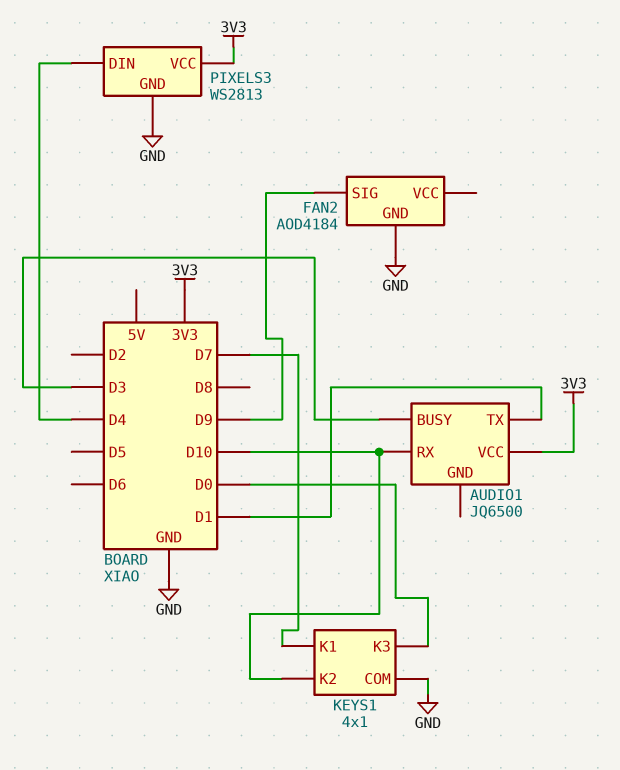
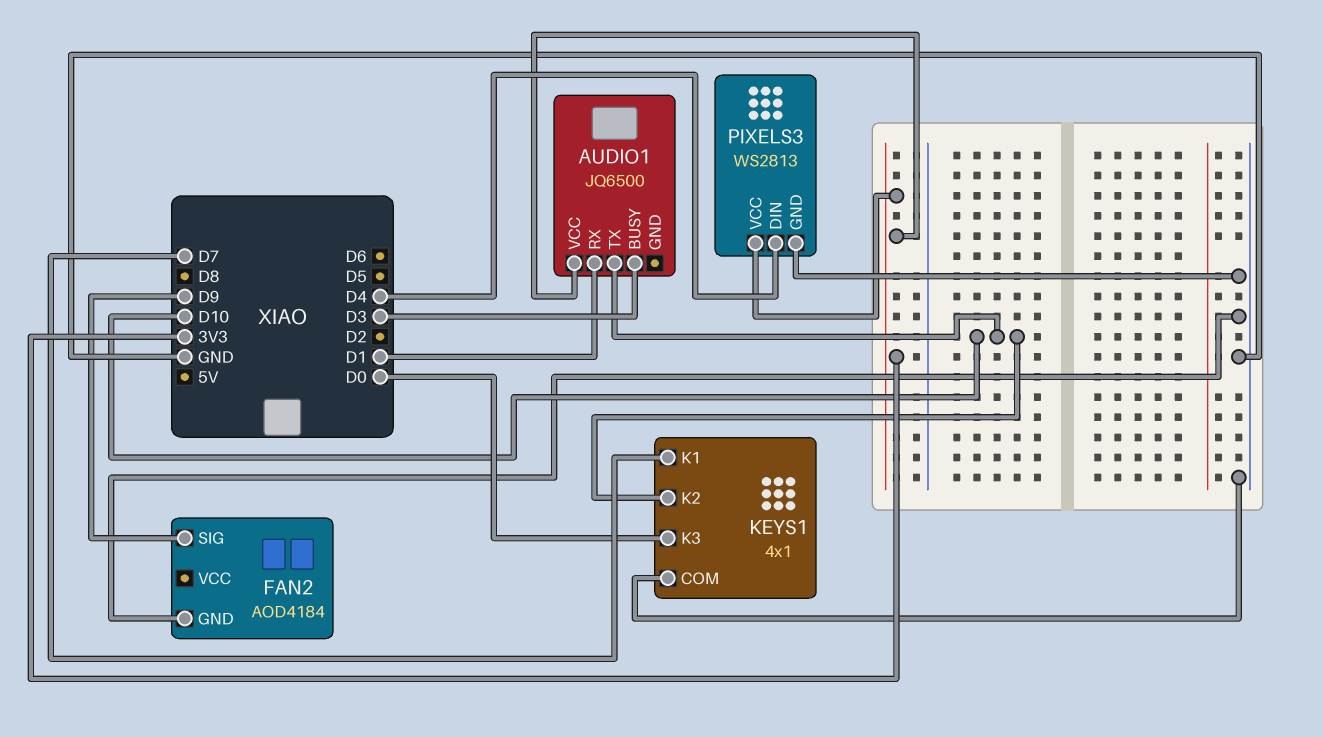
AUDIO1 pin RX: D10 -> D1
AUDIO1 pin TX: D1 -> D10

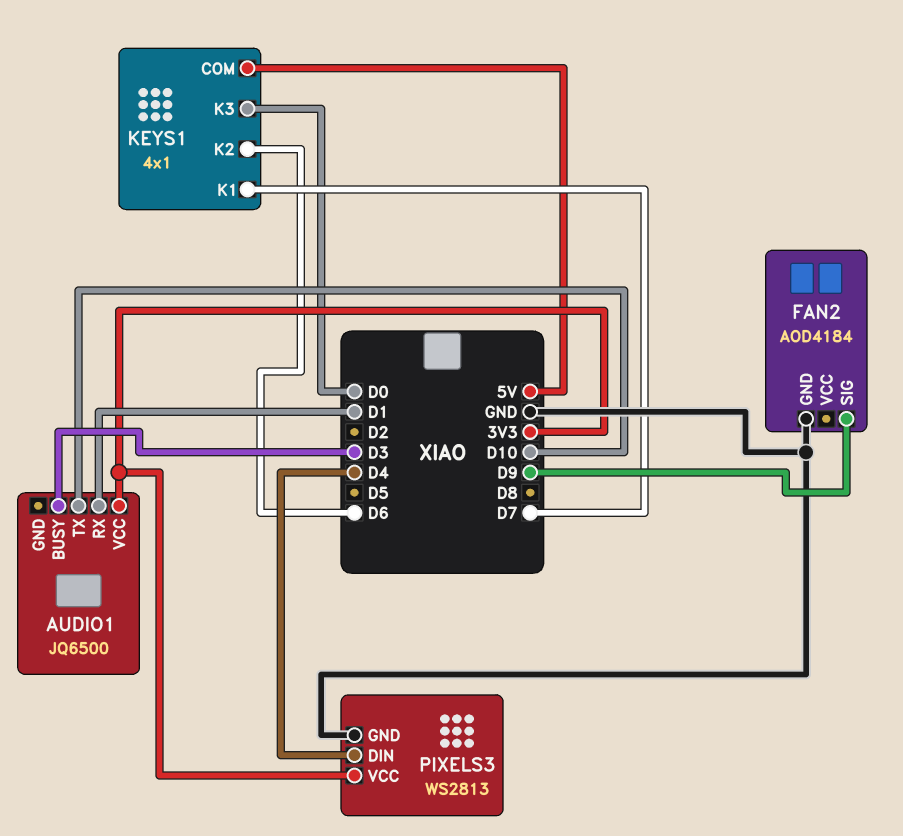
KEYS1 pin COM: GND -> 5V
KEYS1 pin K2: D10 -> D6

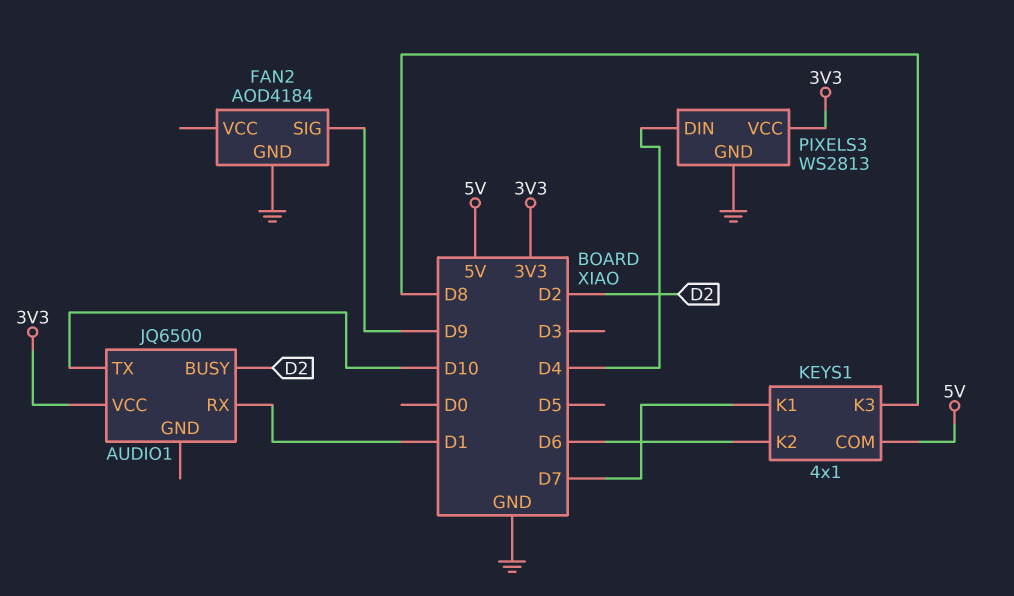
AUDIO1 pin BUSY: D3 -> D2
KEYS1 pin K3: D0 -> D8

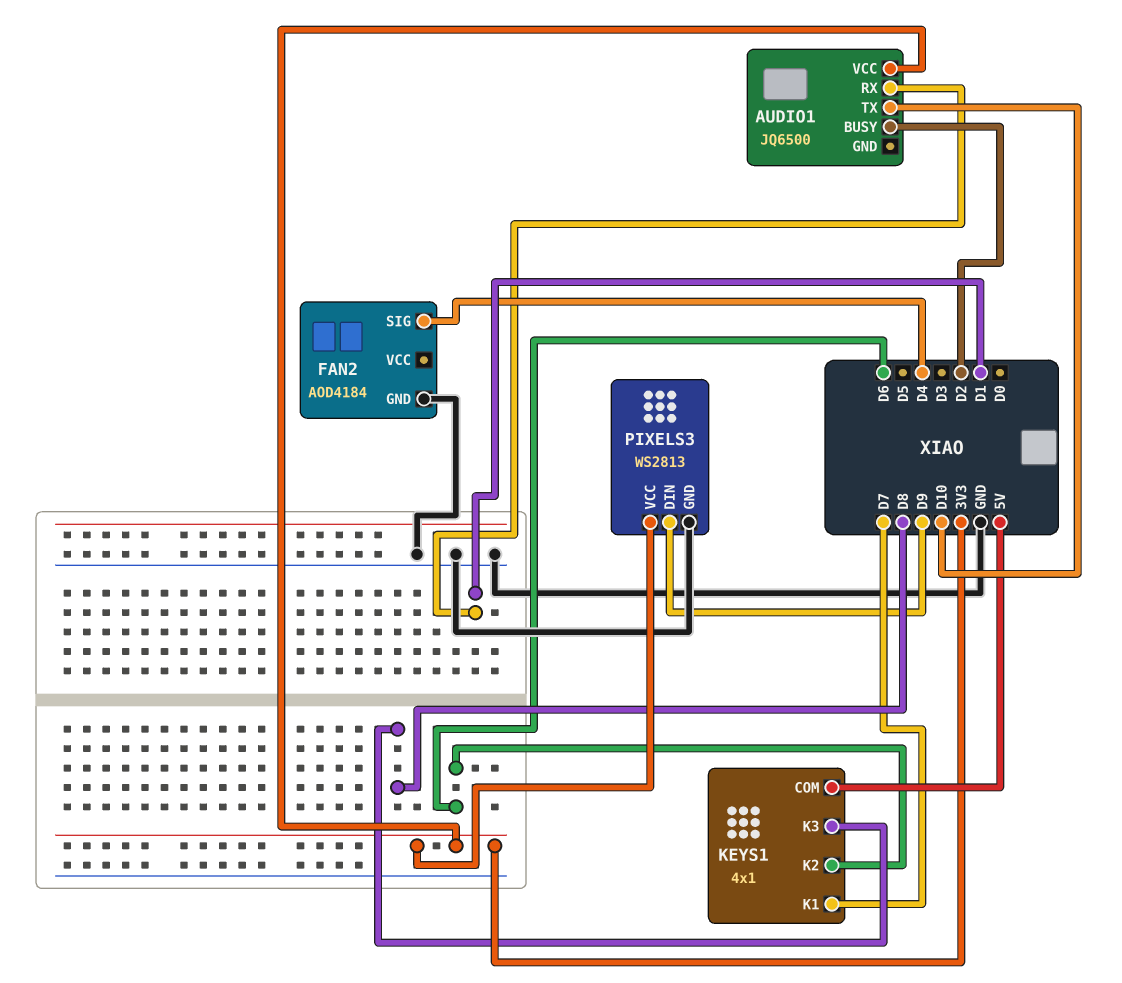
FAN2 pin SIG: D9 -> D4
PIXELS3 pin DIN: D4 -> D9

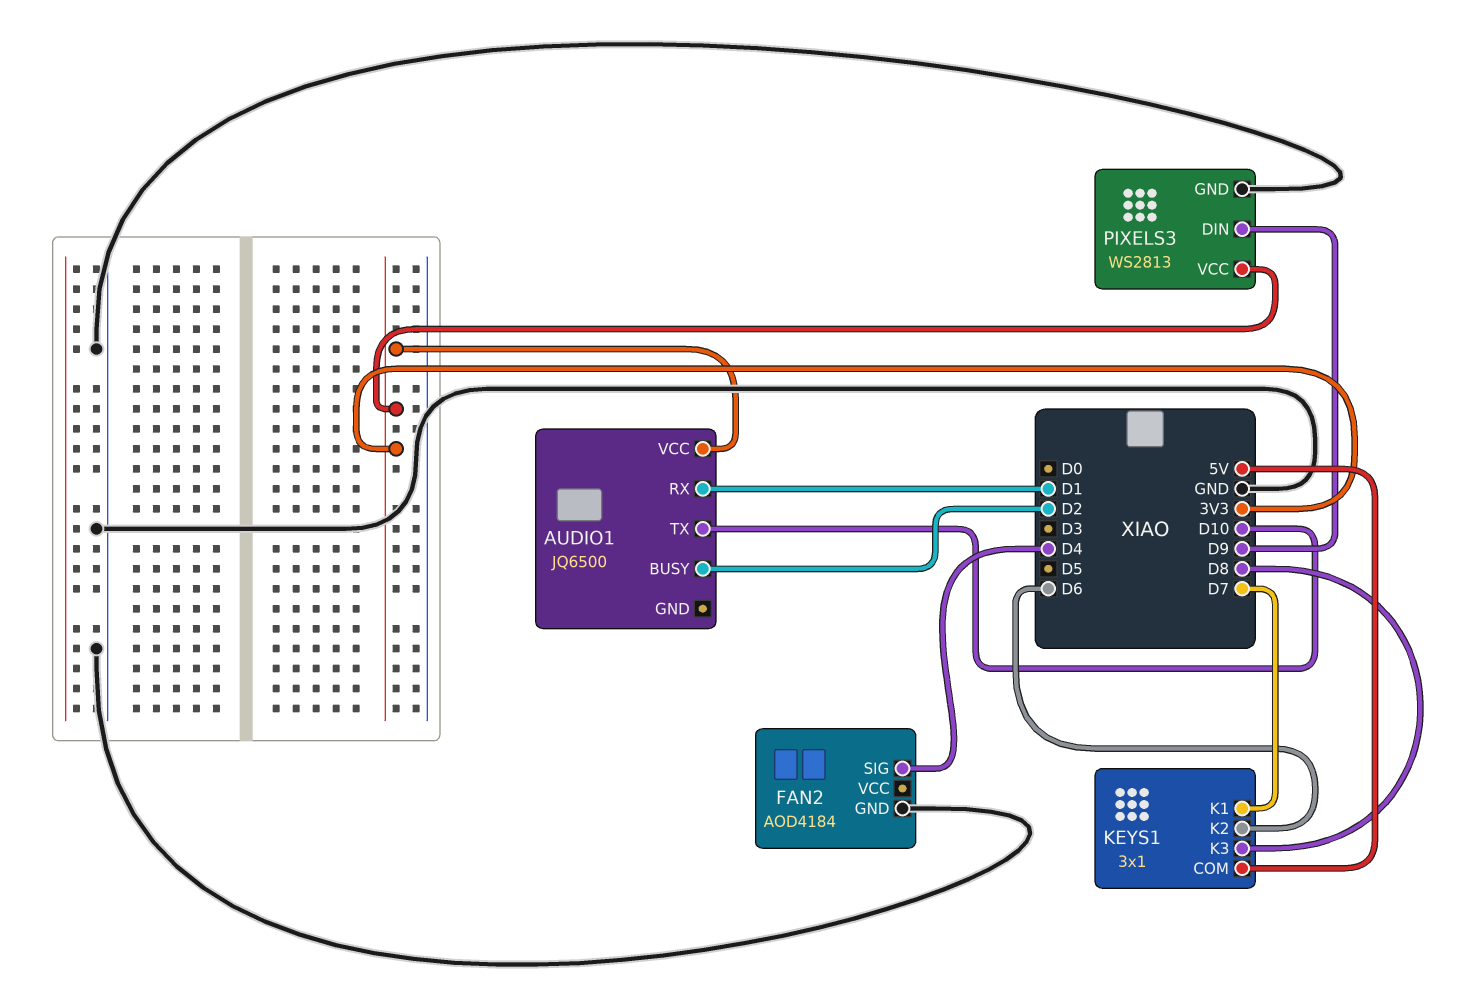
KEYS1: 4x1 -> 3x1

